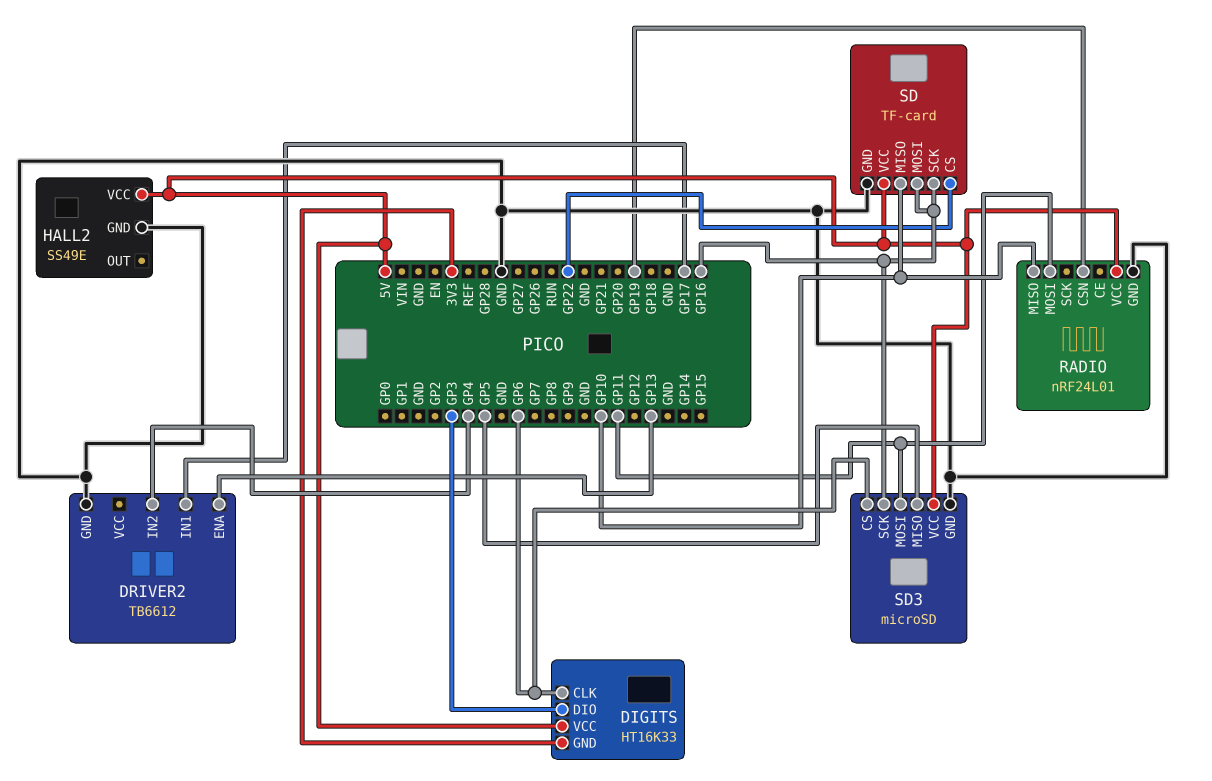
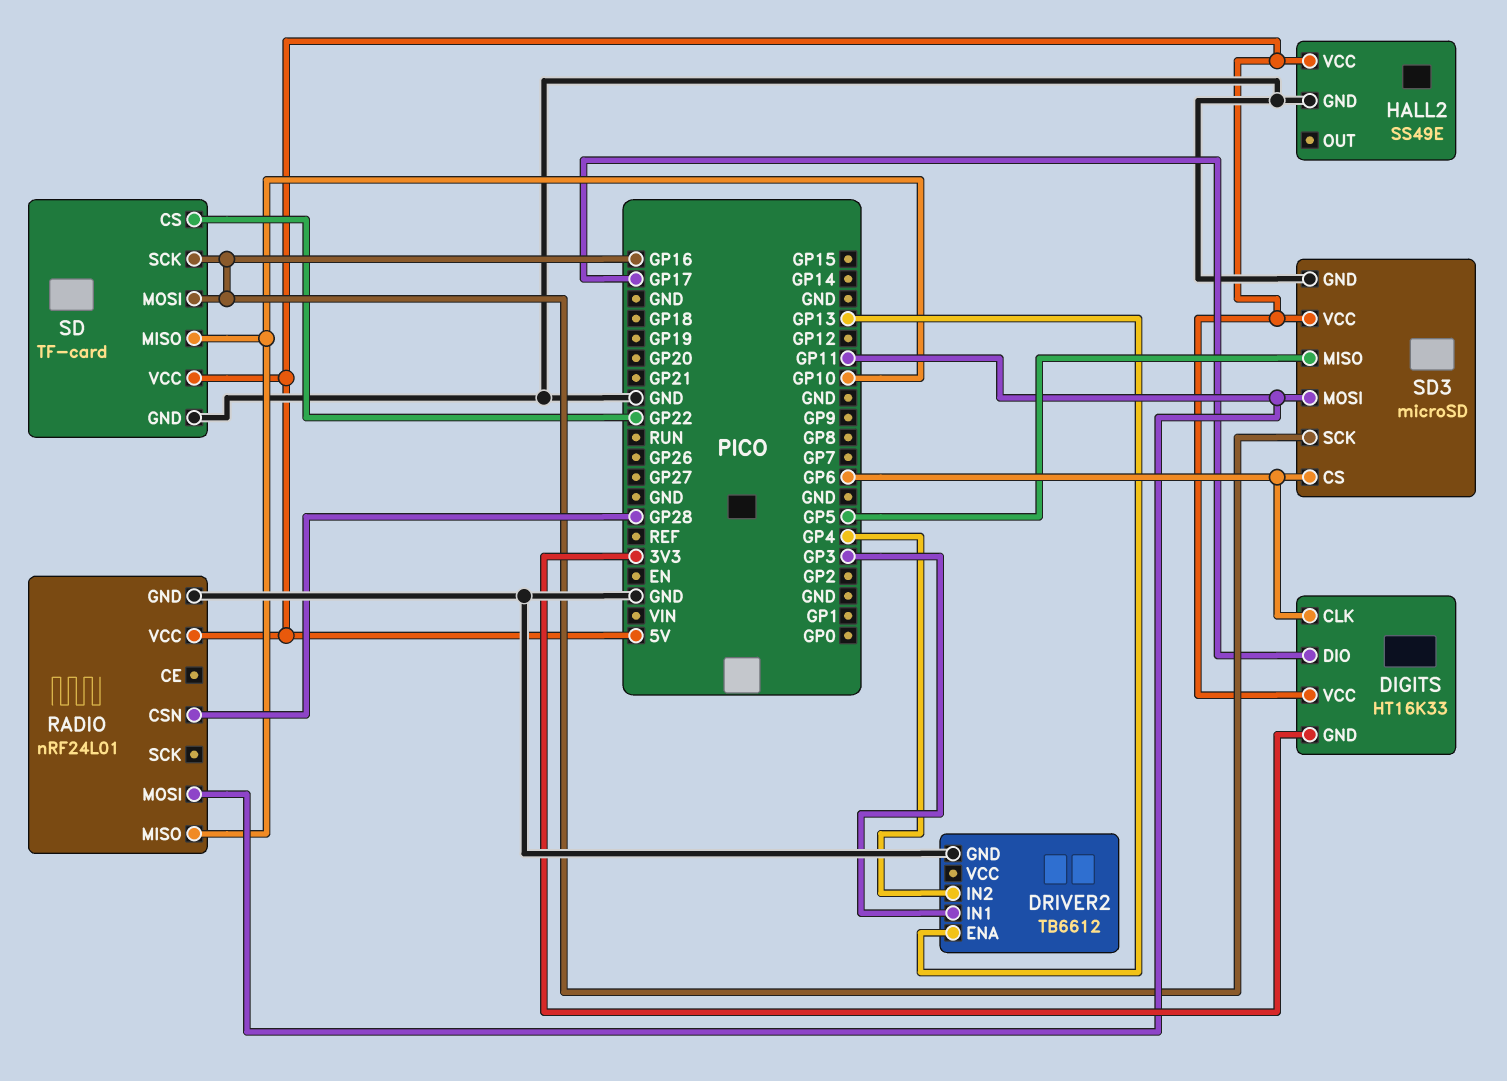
DIGITS pin DIO: GP3 -> GP17
DRIVER2 pin IN1: GP17 -> GP3
RADIO pin CSN: GP19 -> GP28

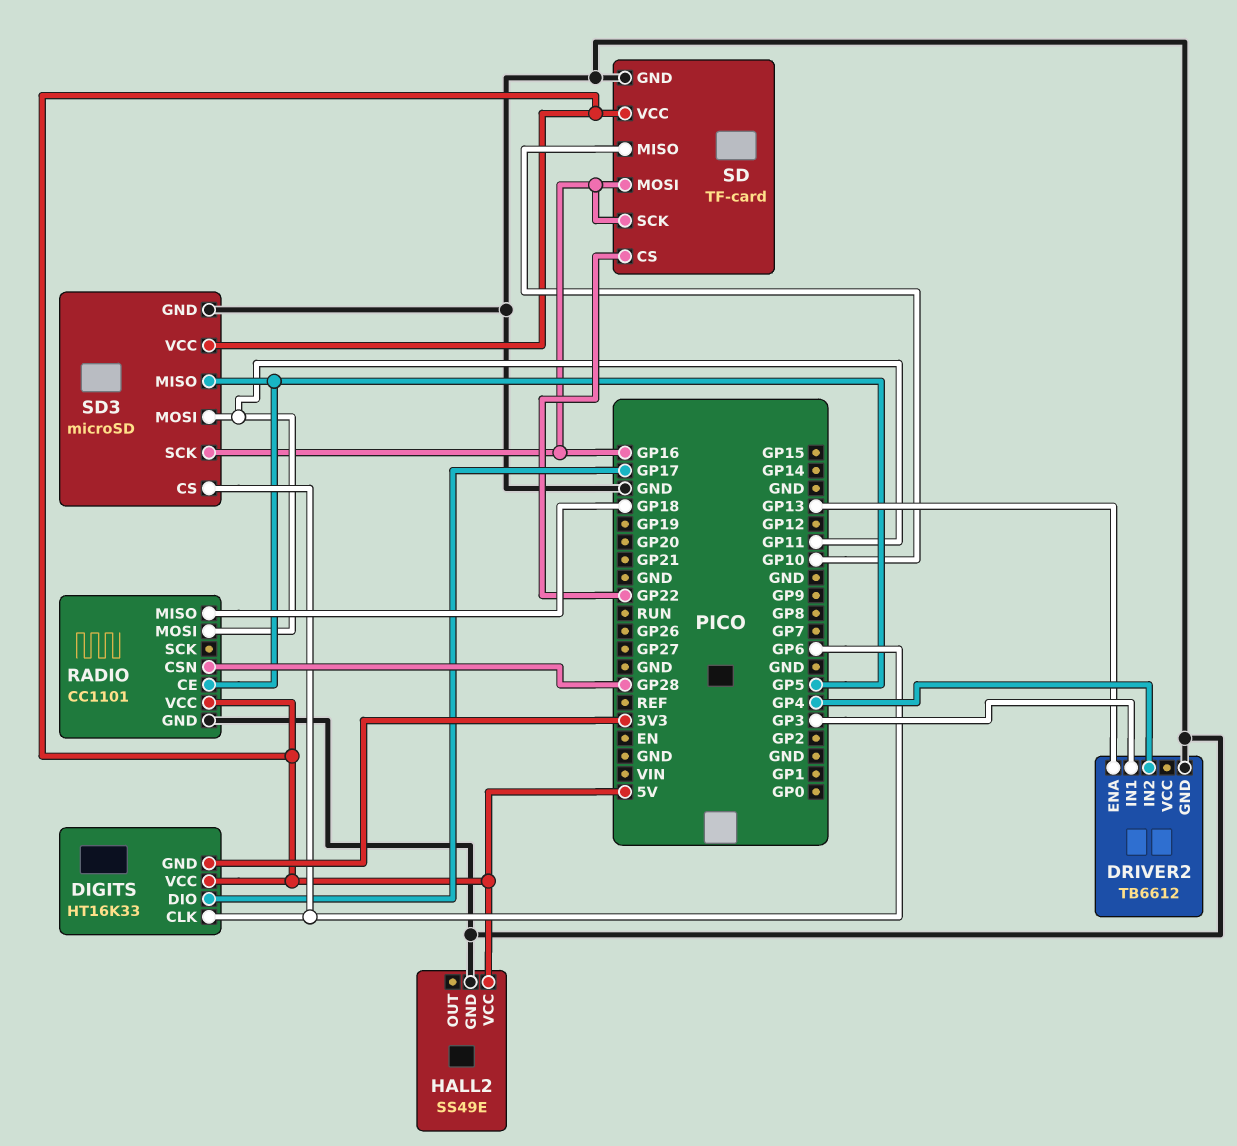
RADIO: nRF24L01 -> CC1101
RADIO pin CE: none -> GP5
RADIO pin MISO: GP10 -> GP18

